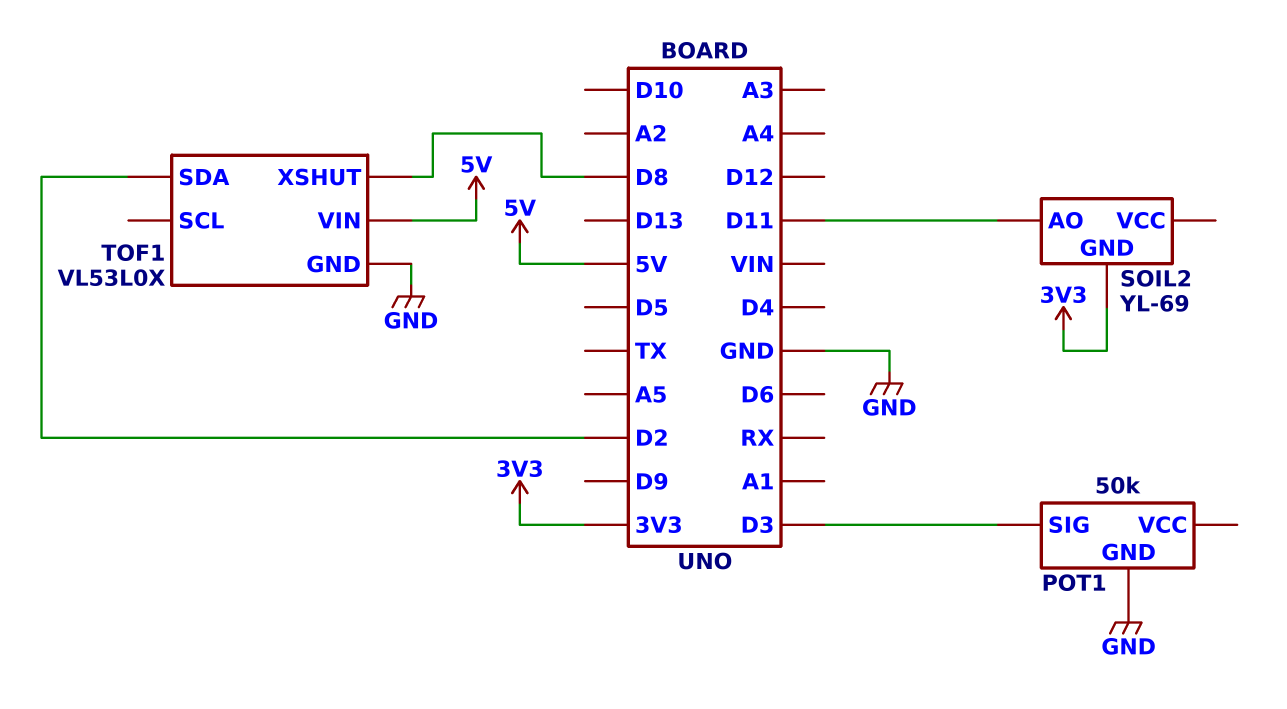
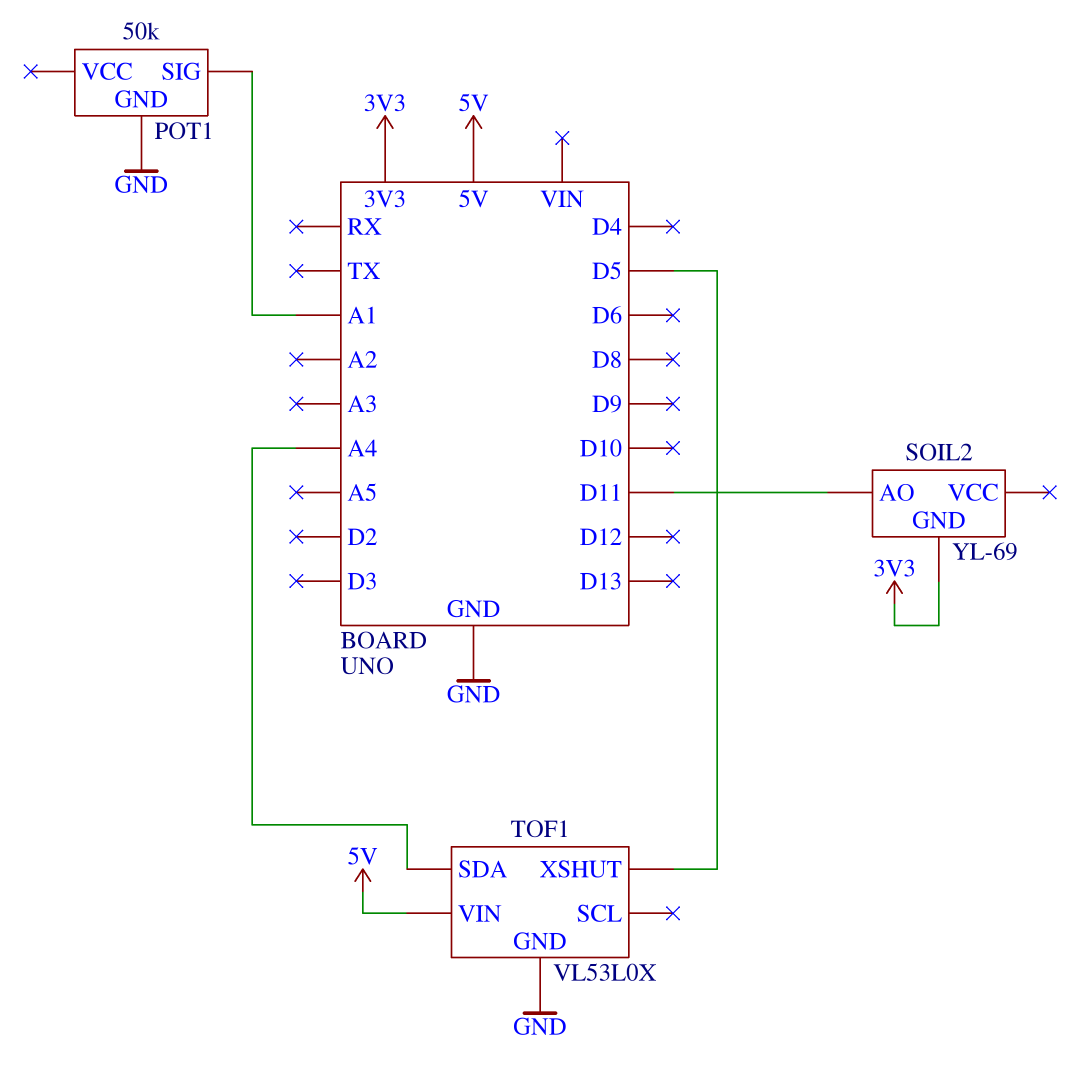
POT1 pin SIG: D3 -> A1
TOF1 pin SDA: D2 -> A4
TOF1 pin XSHUT: D8 -> D5

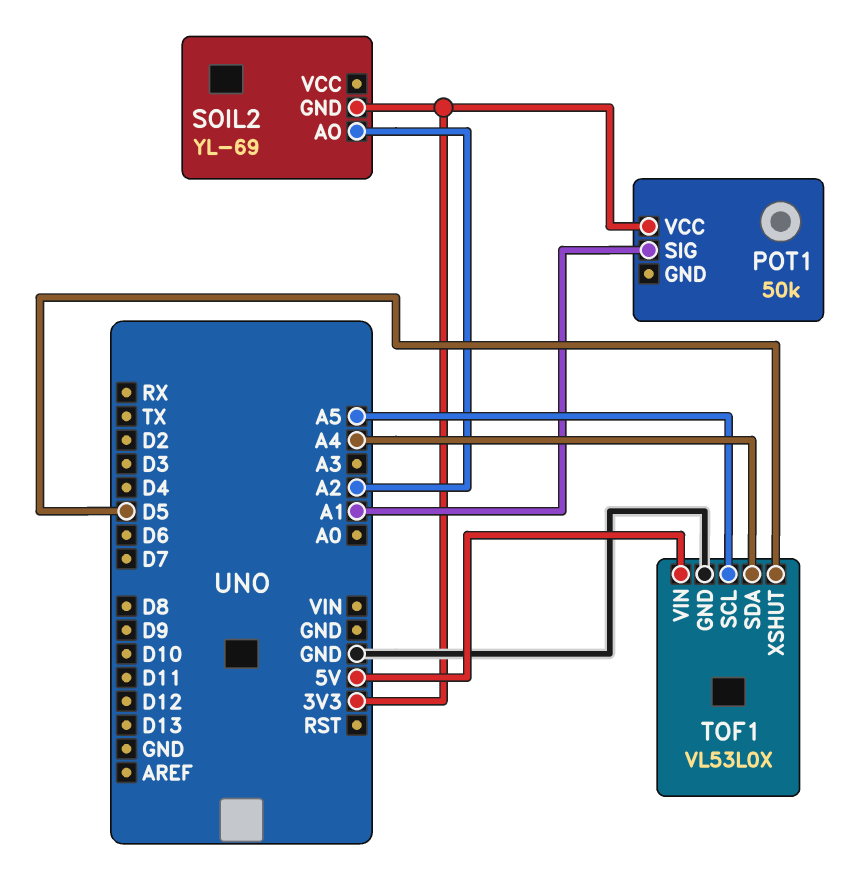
POT1 pin GND: GND -> none
POT1 pin VCC: none -> 3V3
SOIL2 pin AO: D11 -> A2
TOF1 pin SCL: none -> A5

